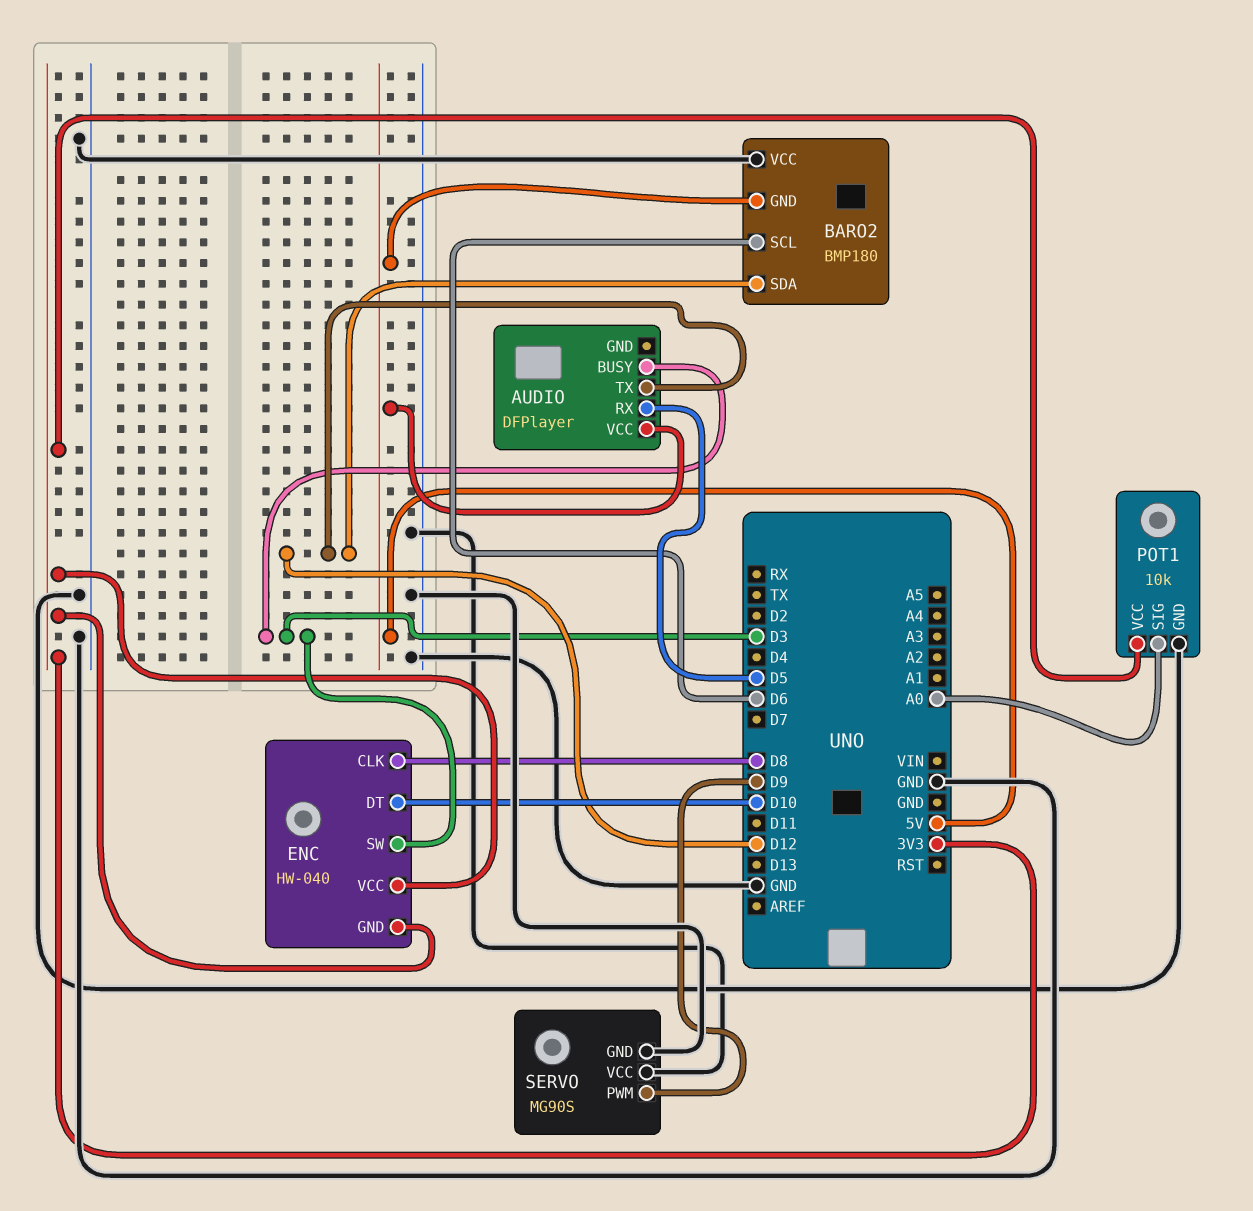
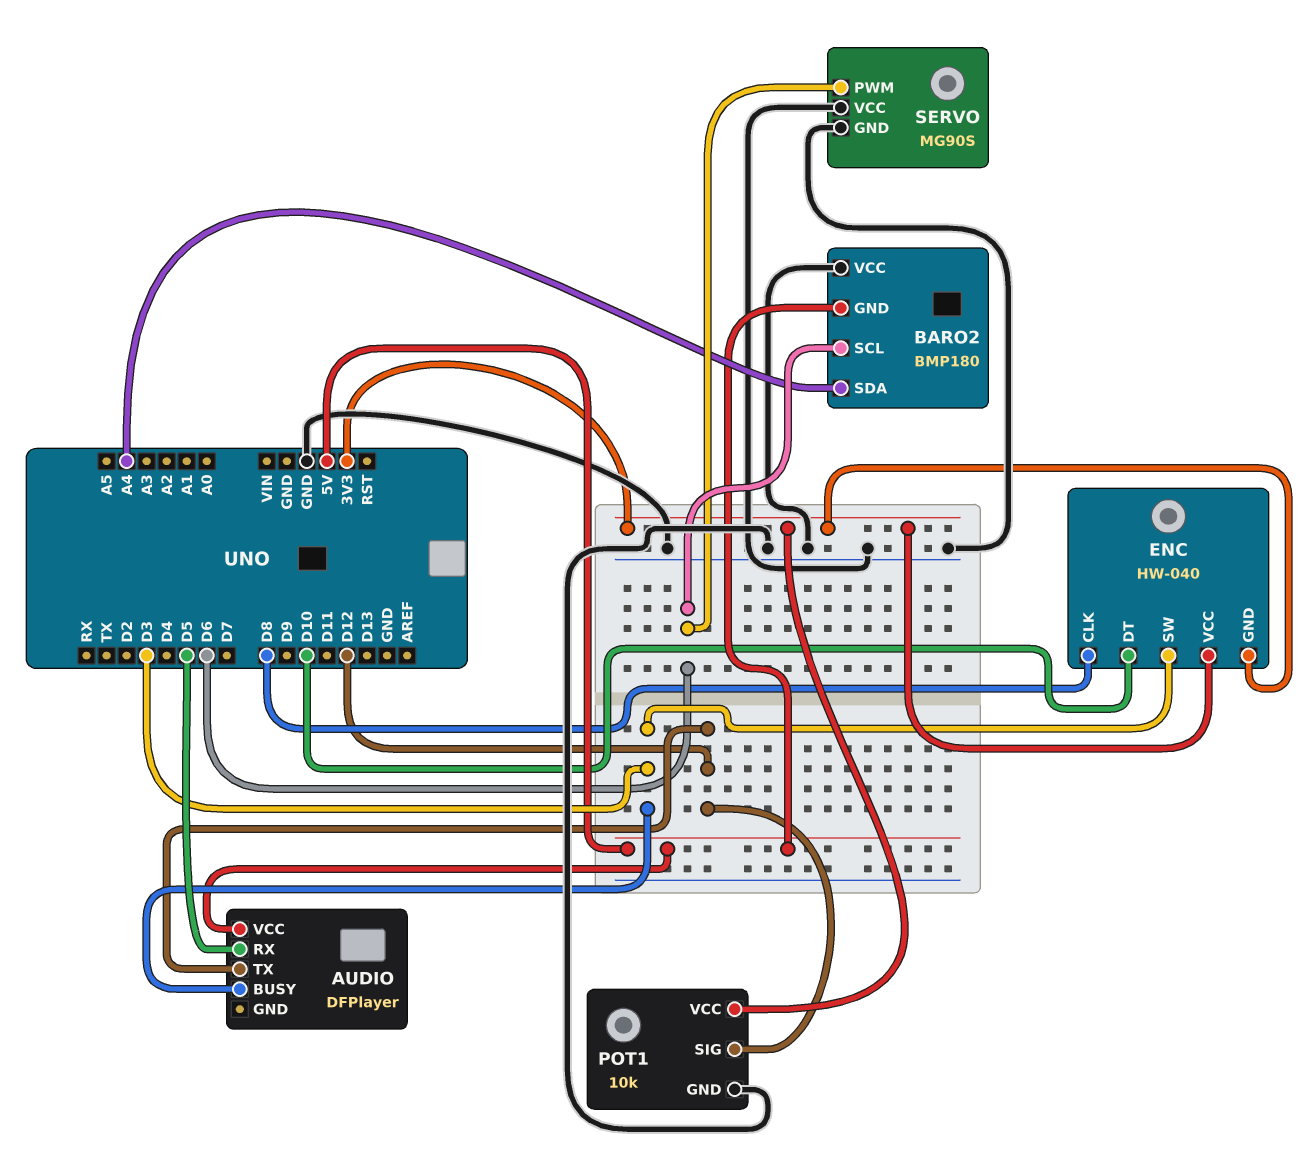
BARO2 pin SDA: D12 -> A4
POT1 pin SIG: A0 -> D12
SERVO pin PWM: D9 -> D6

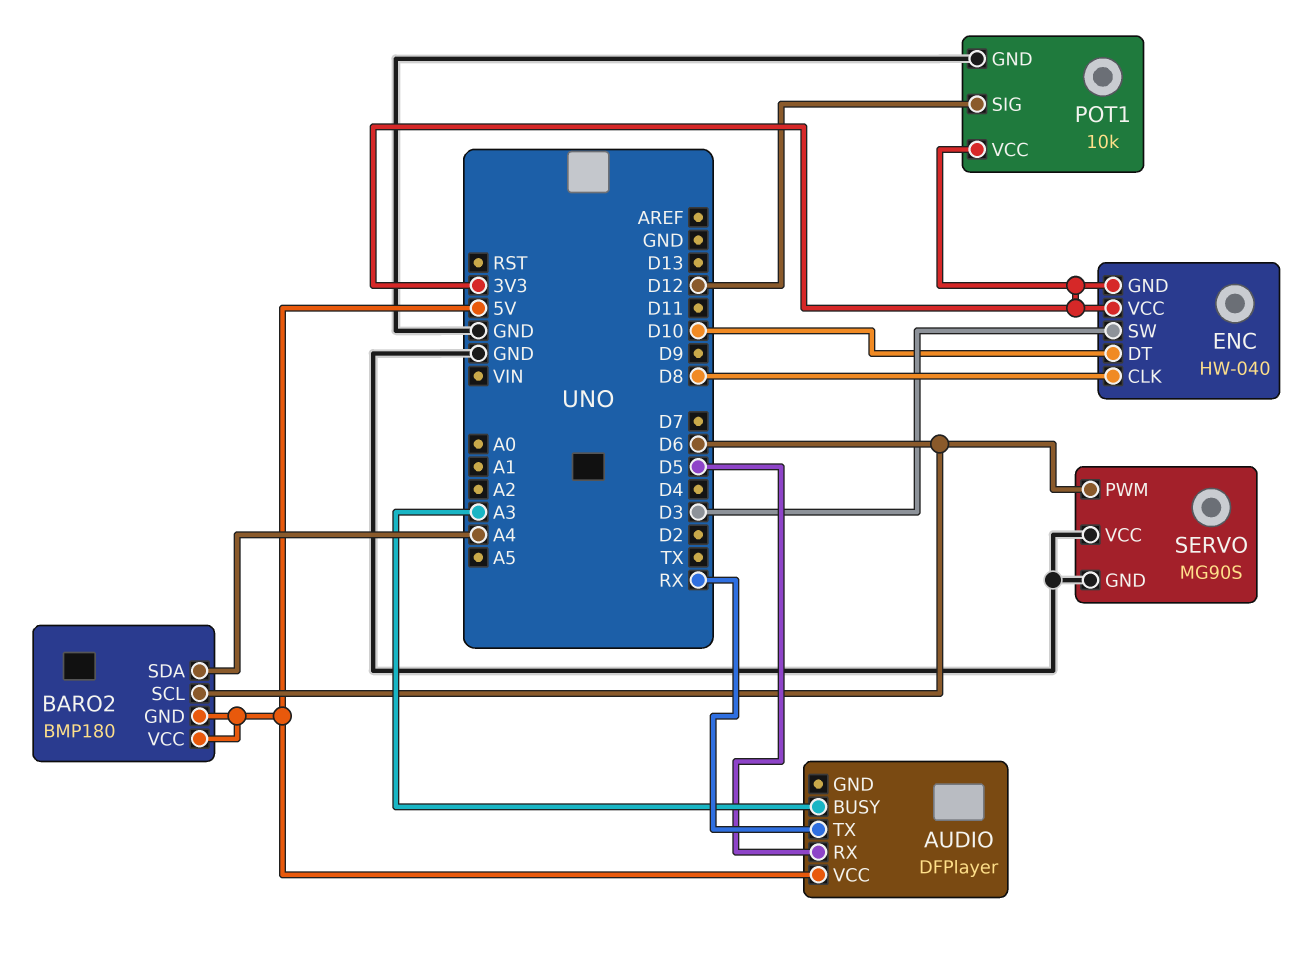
AUDIO pin BUSY: D3 -> A3
AUDIO pin TX: D12 -> RX
BARO2 pin VCC: GND -> 5V

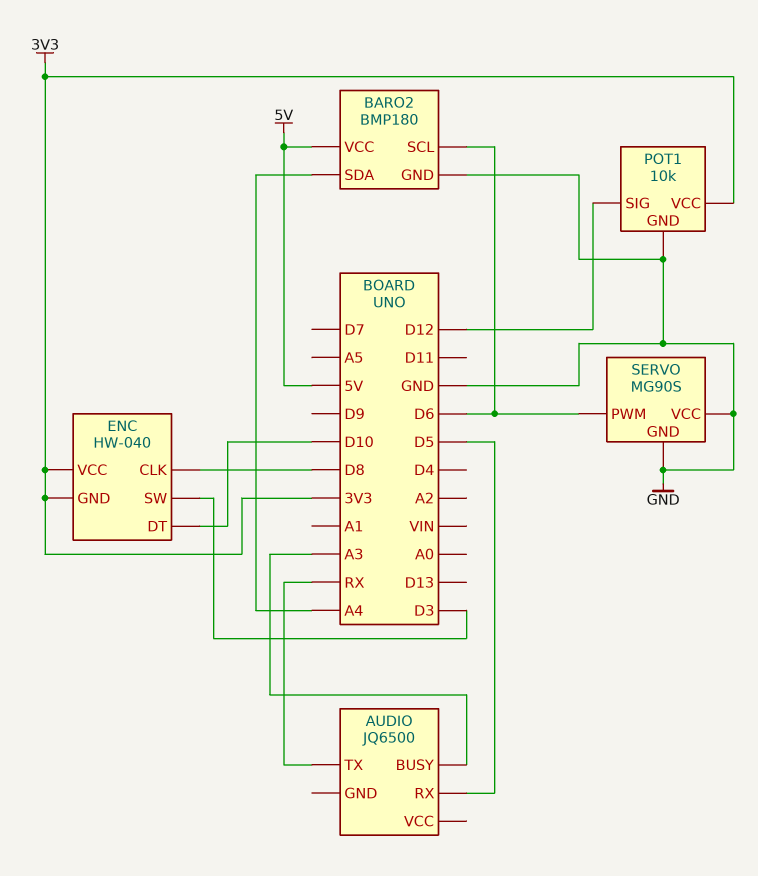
AUDIO: DFPlayer -> JQ6500
AUDIO pin VCC: 5V -> none
BARO2 pin GND: 5V -> GND

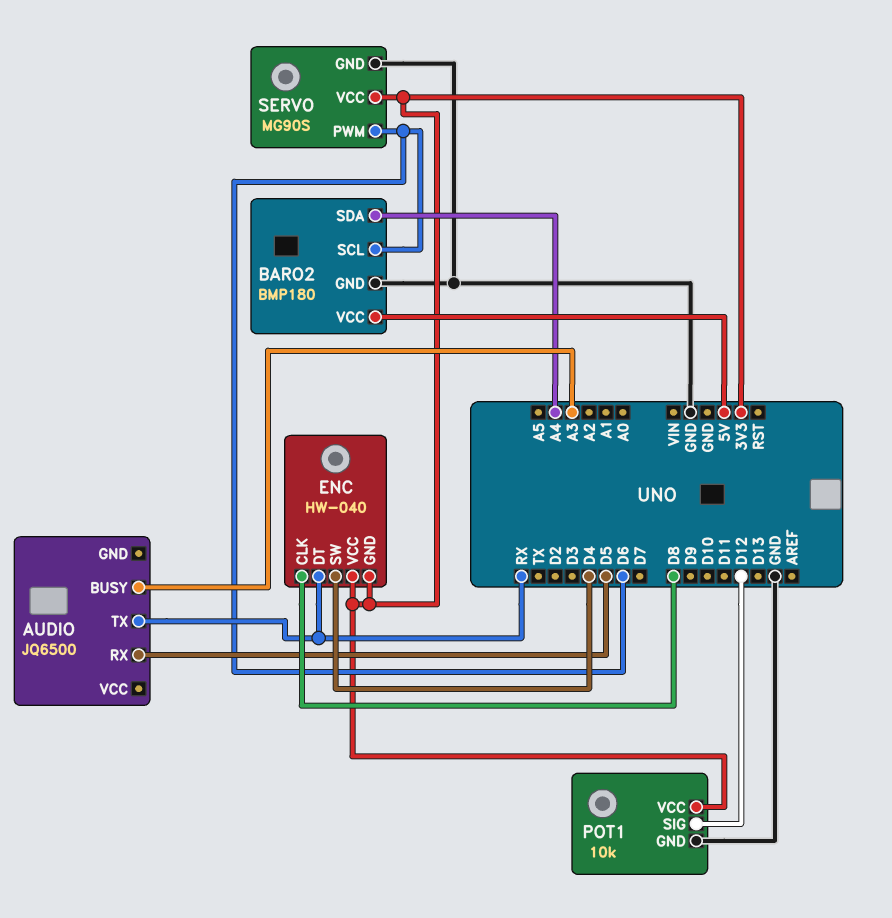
ENC pin DT: D10 -> RX
ENC pin SW: D3 -> D4
SERVO pin VCC: GND -> 3V3

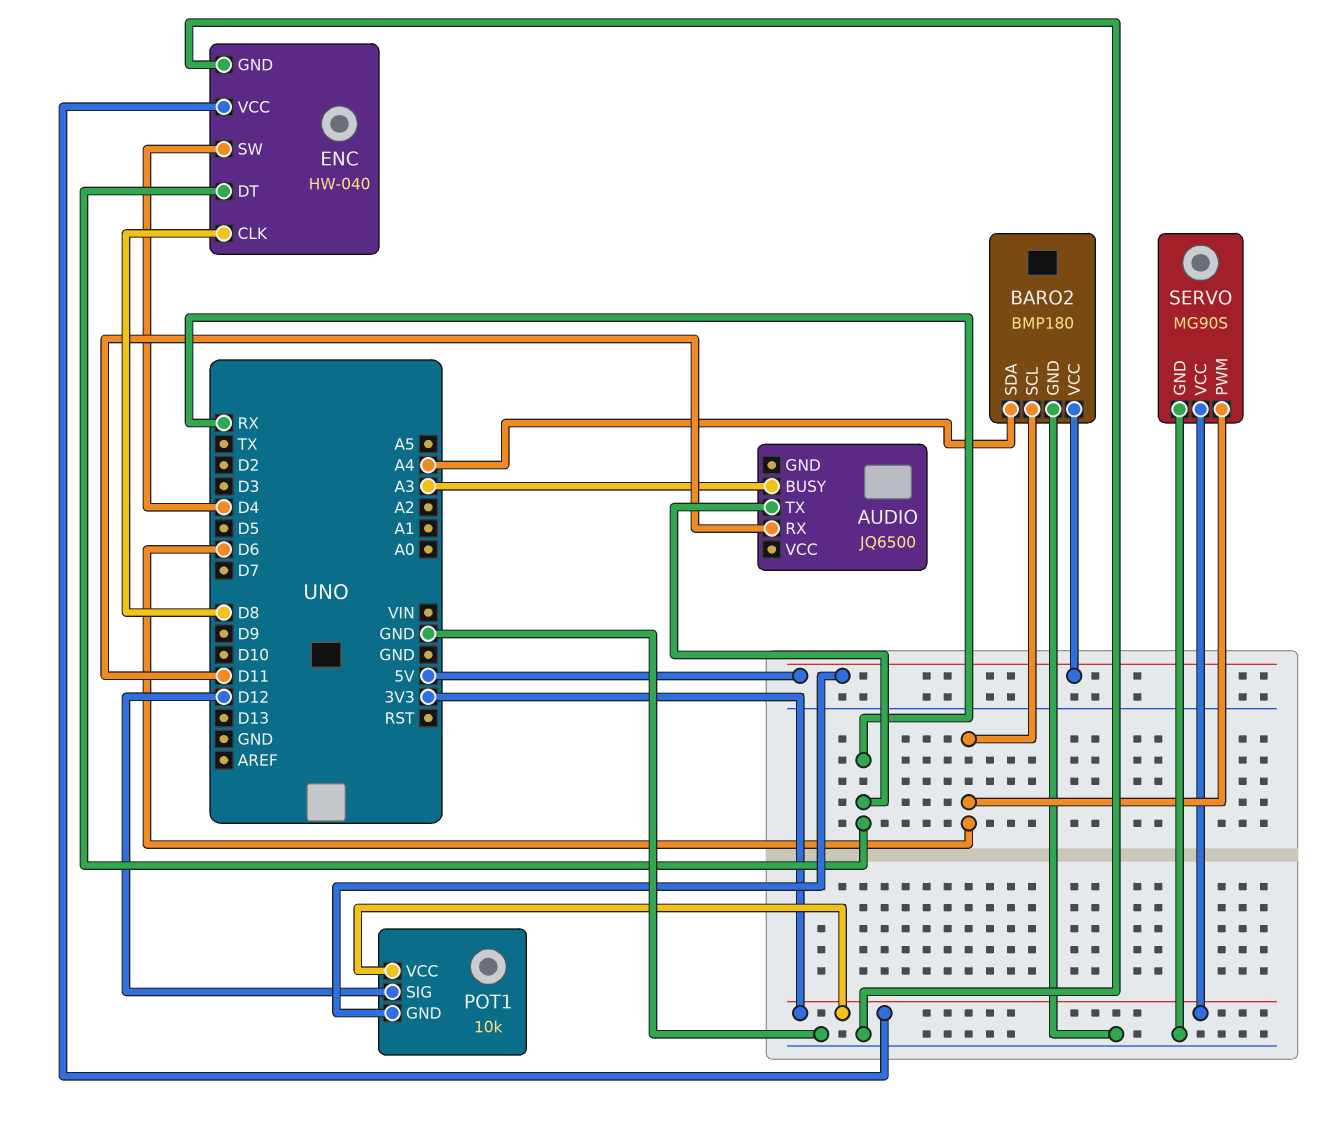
AUDIO pin RX: D5 -> D11
ENC pin GND: 3V3 -> GND
POT1 pin GND: GND -> 5V

